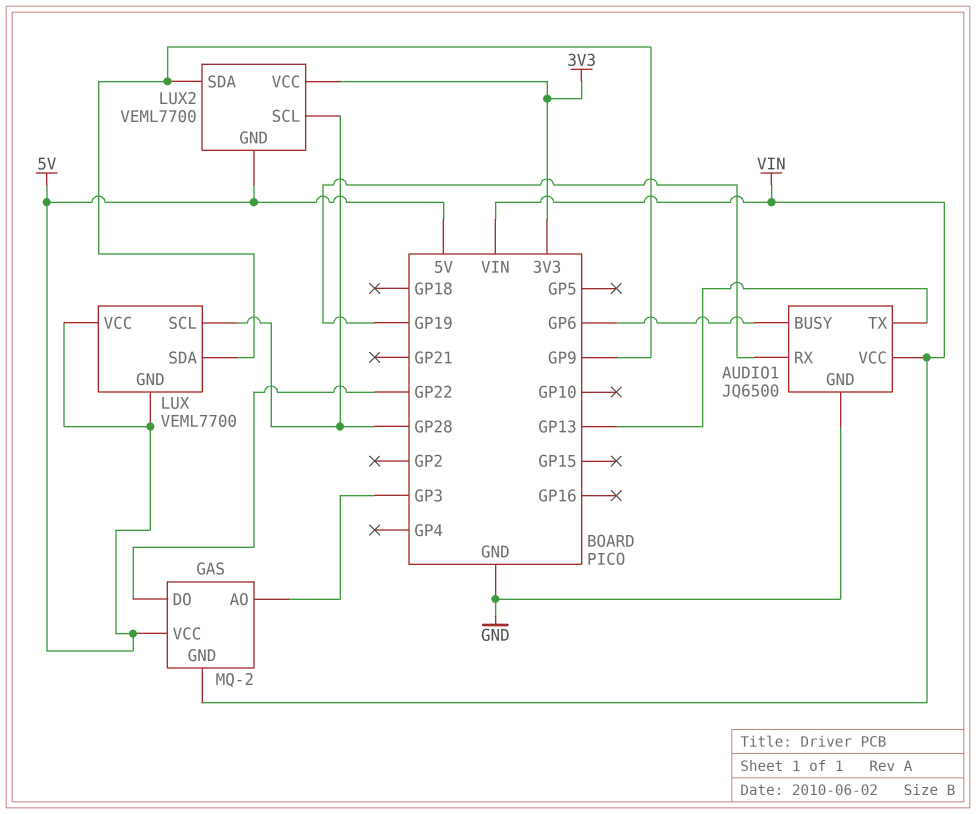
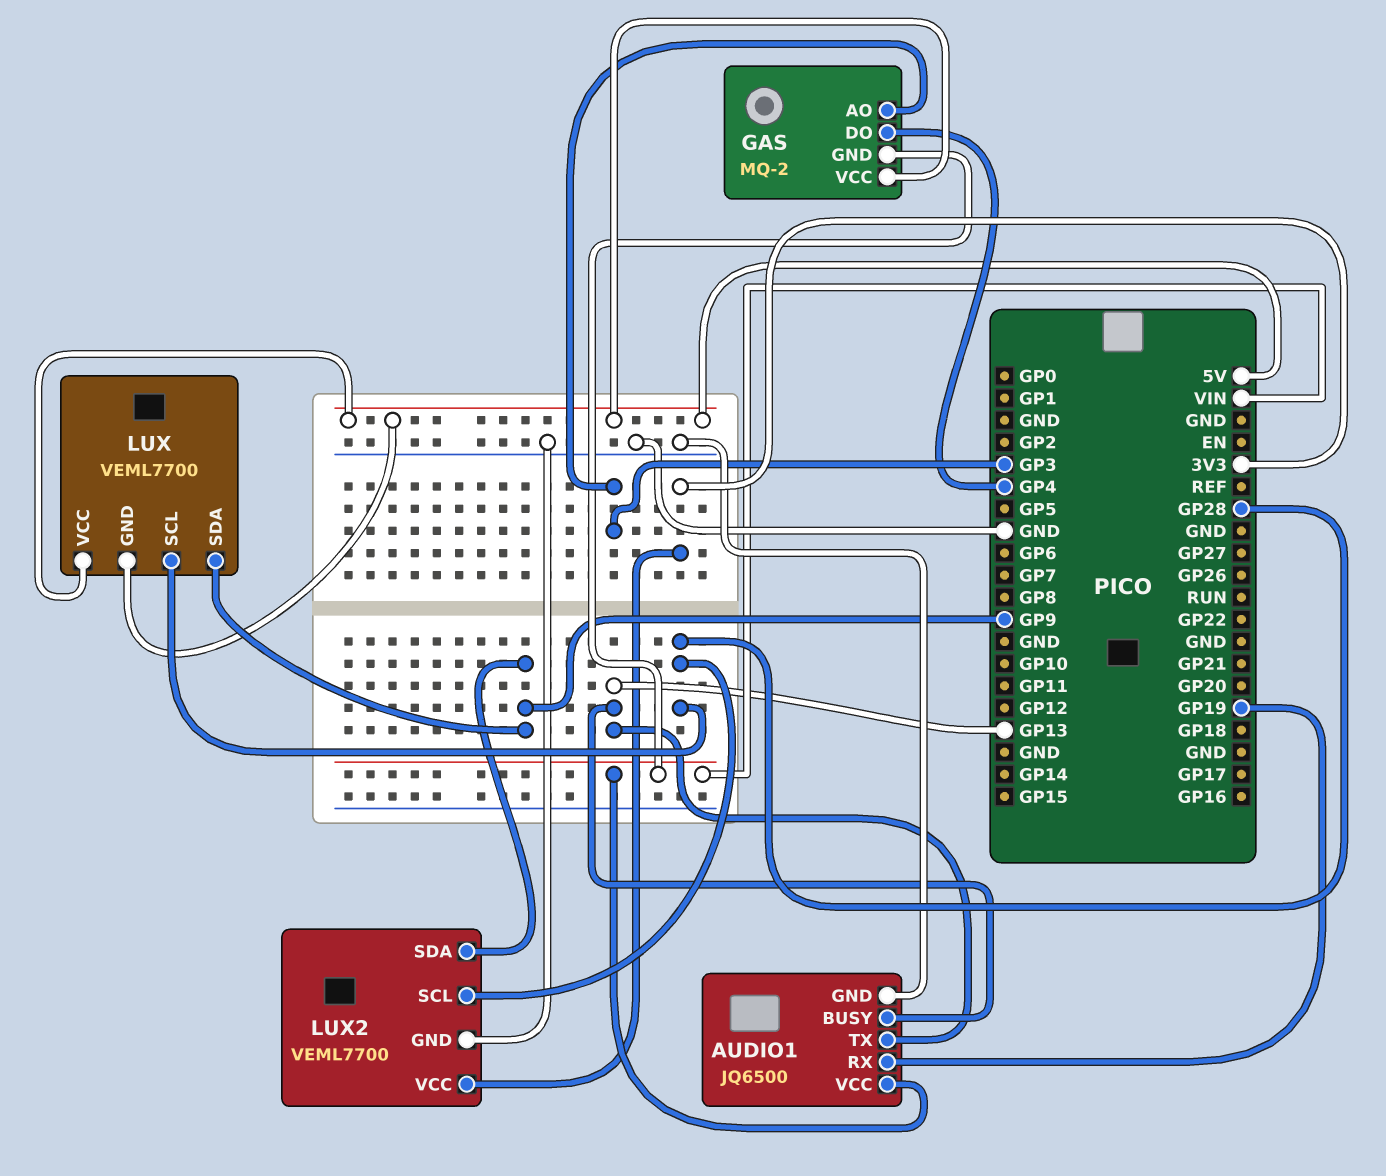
AUDIO1 pin BUSY: GP6 -> GP13
GAS pin DO: GP22 -> GP4
LUX2 pin GND: 5V -> GND

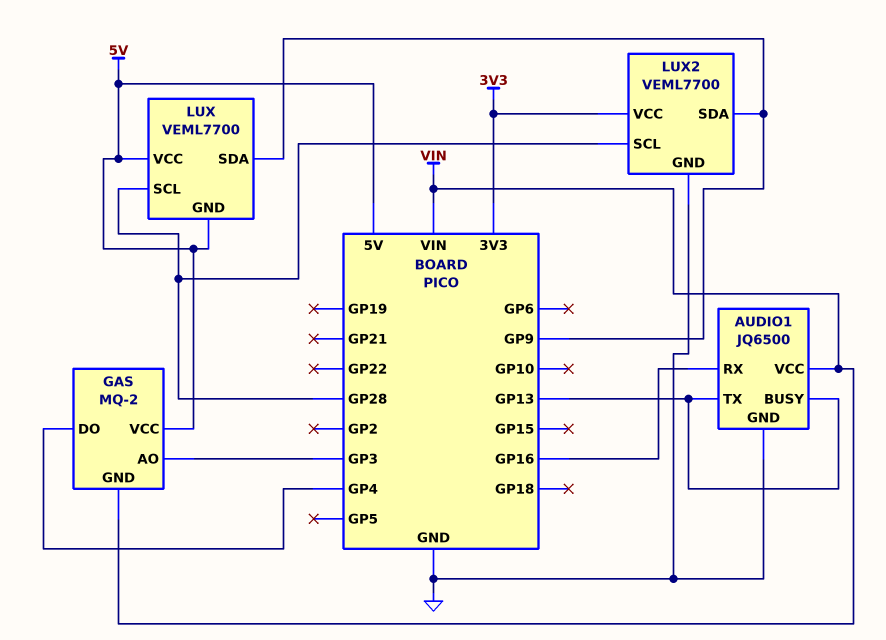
AUDIO1 pin RX: GP19 -> GP16

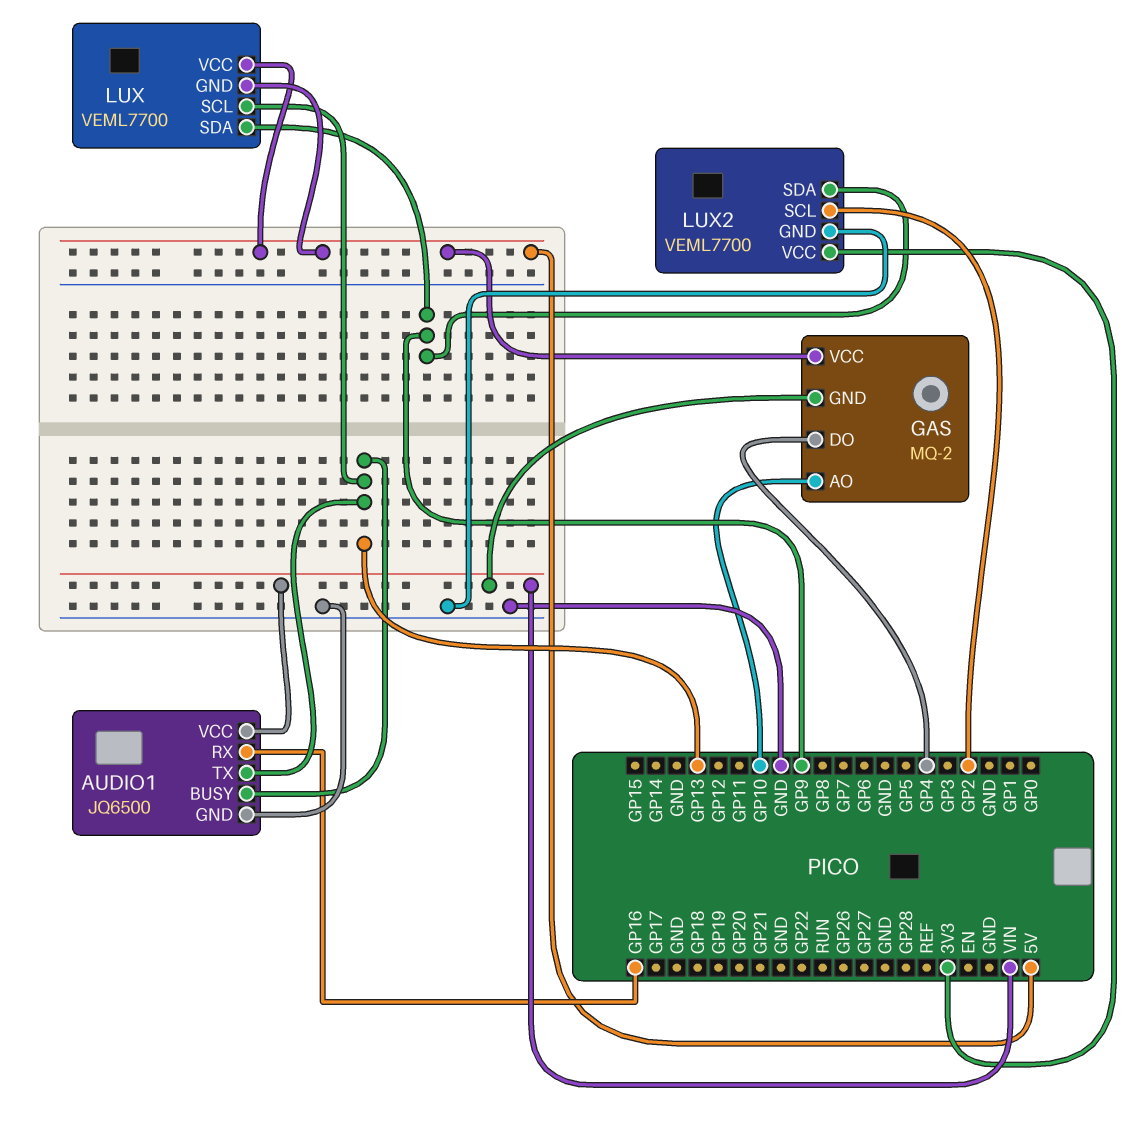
GAS pin AO: GP3 -> GP10
LUX pin SCL: GP28 -> GP13
LUX2 pin SCL: GP28 -> GP2

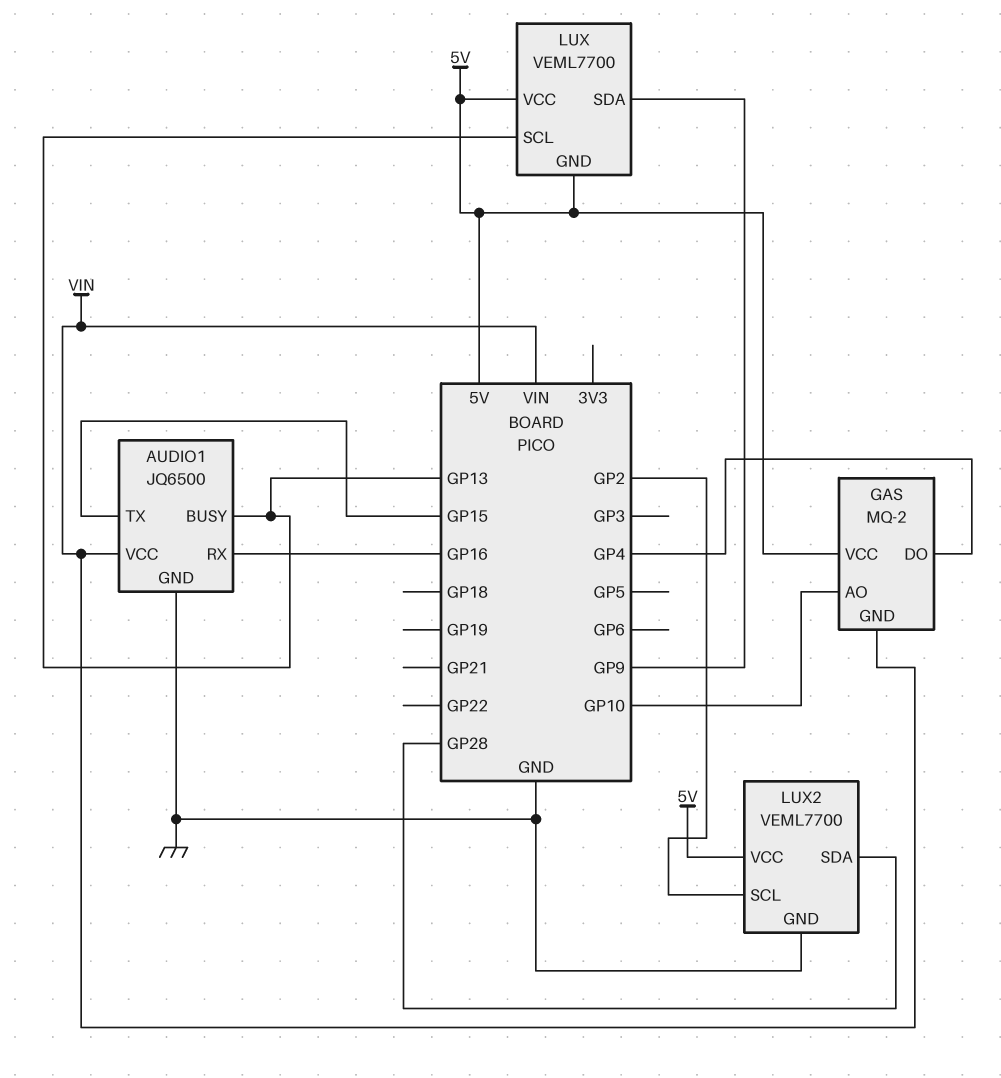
AUDIO1 pin TX: GP13 -> GP15
LUX2 pin SDA: GP9 -> GP28
LUX2 pin VCC: 3V3 -> 5V

